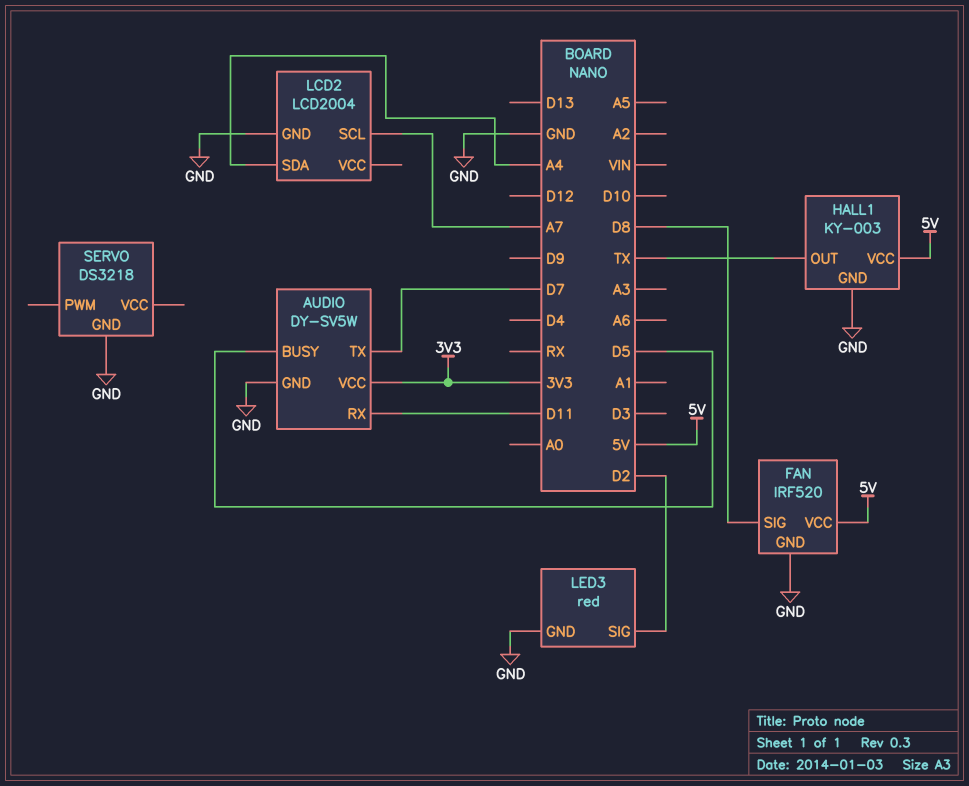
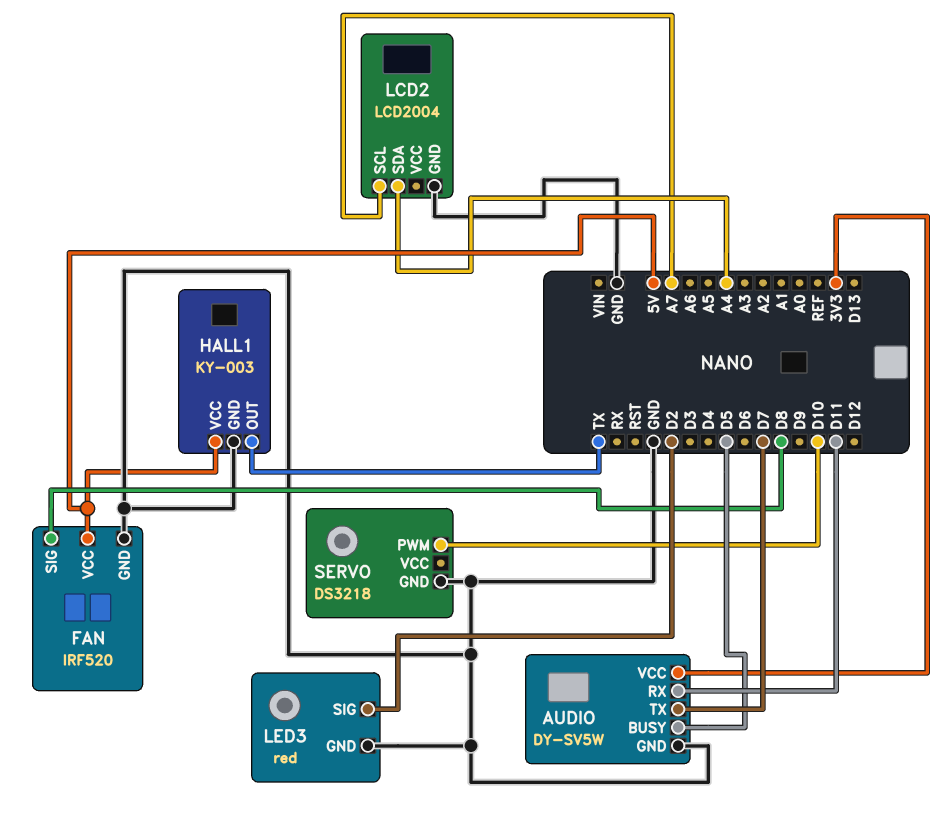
SERVO pin PWM: none -> D10

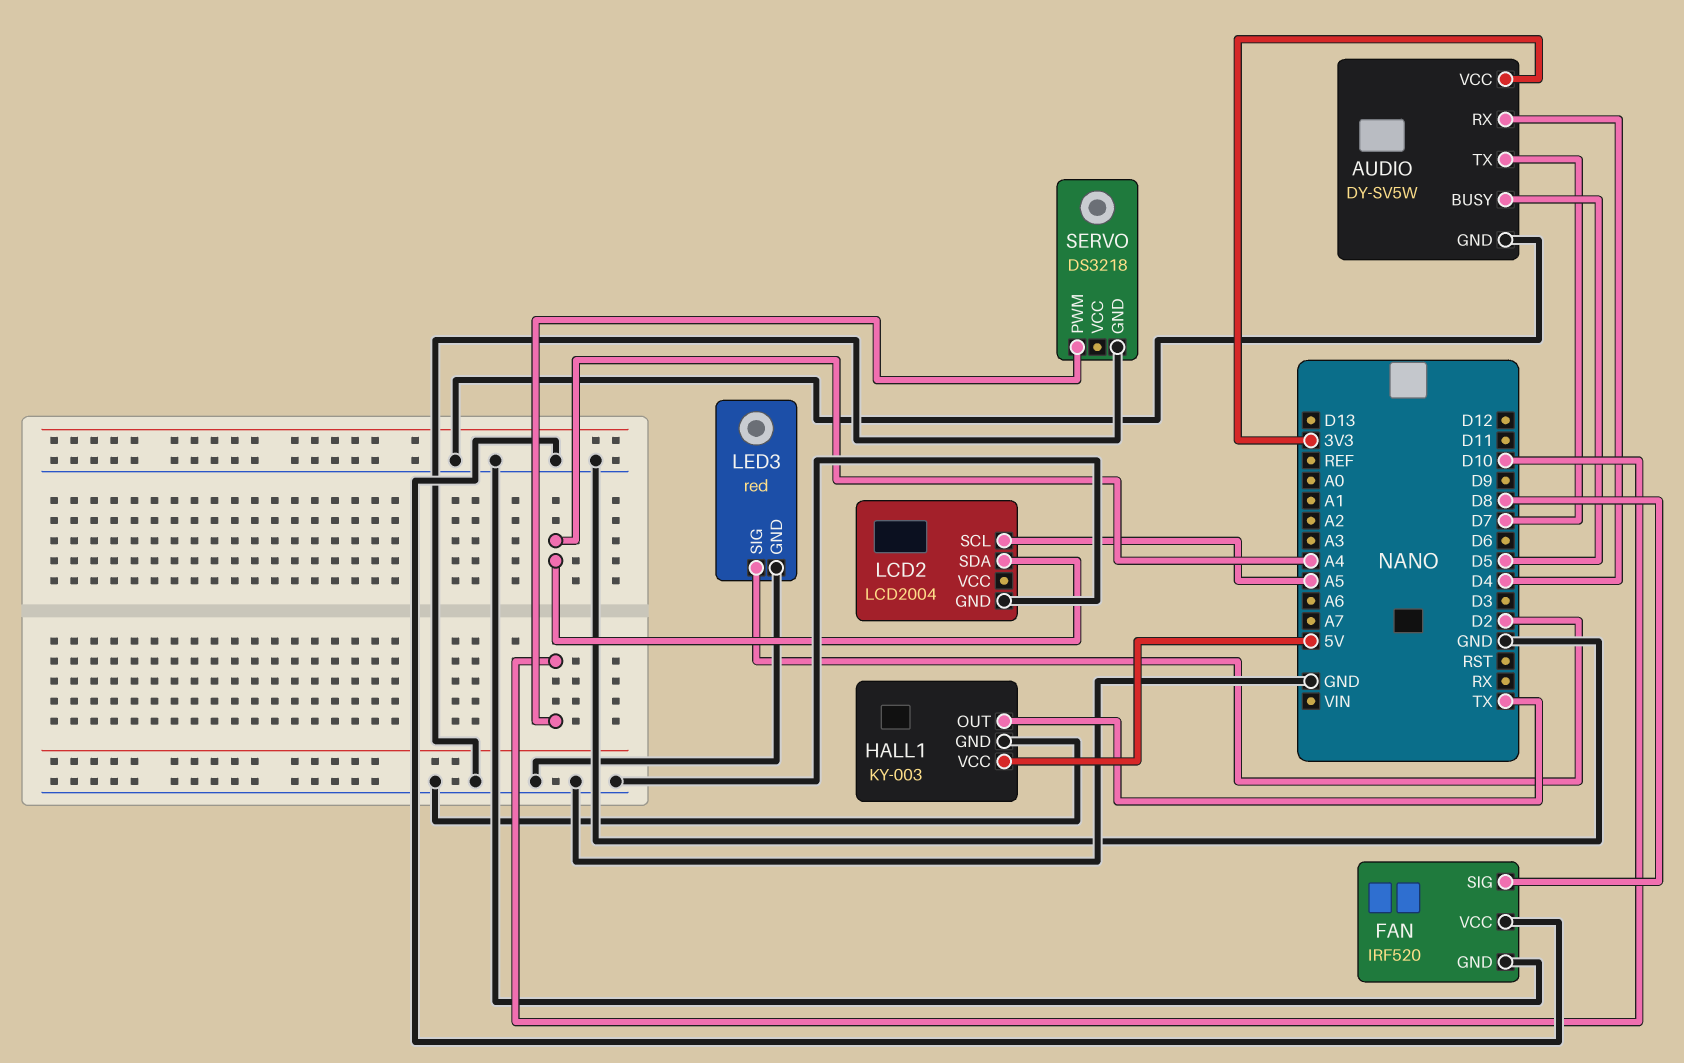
AUDIO pin RX: D11 -> D4
FAN pin VCC: 5V -> GND
LCD2 pin SCL: A7 -> A5

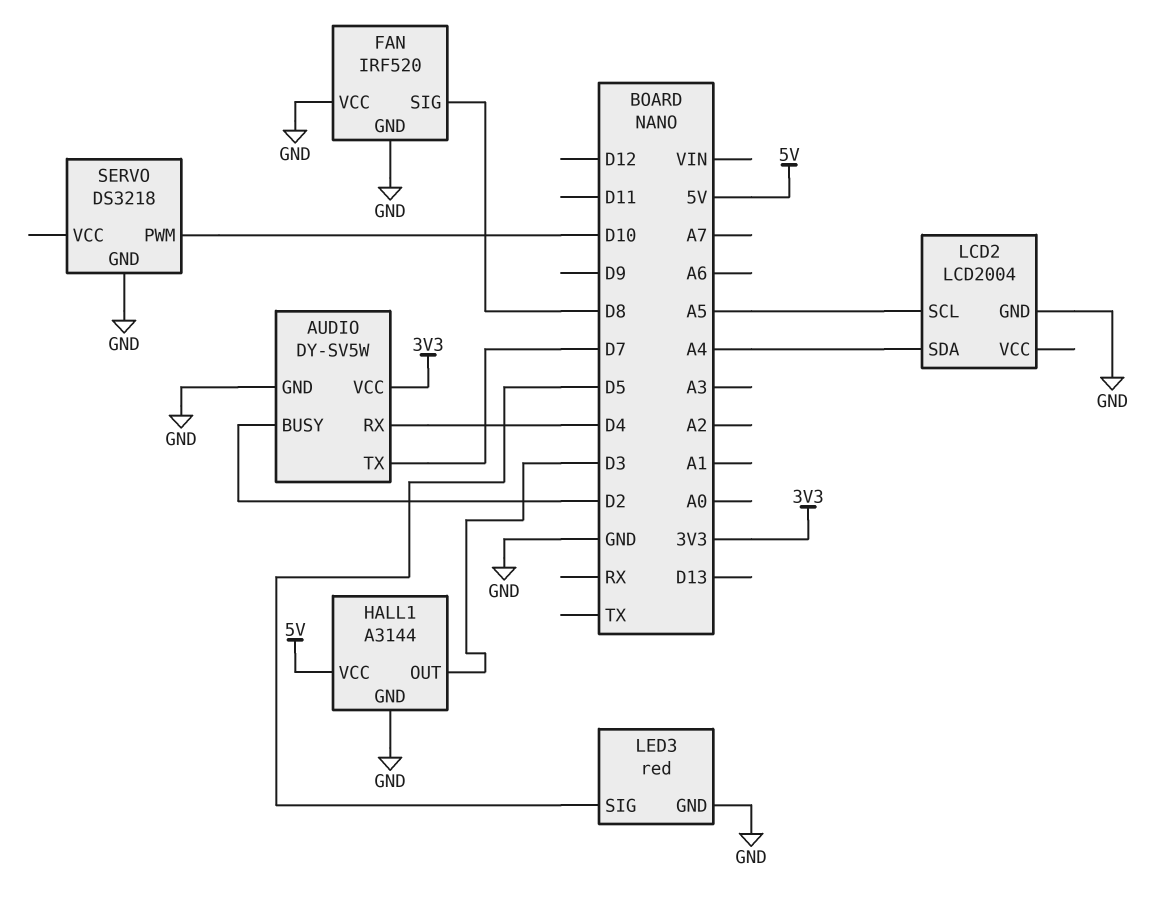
AUDIO pin BUSY: D5 -> D2
HALL1: KY-003 -> A3144
HALL1 pin OUT: TX -> D3
LED3 pin SIG: D2 -> D5

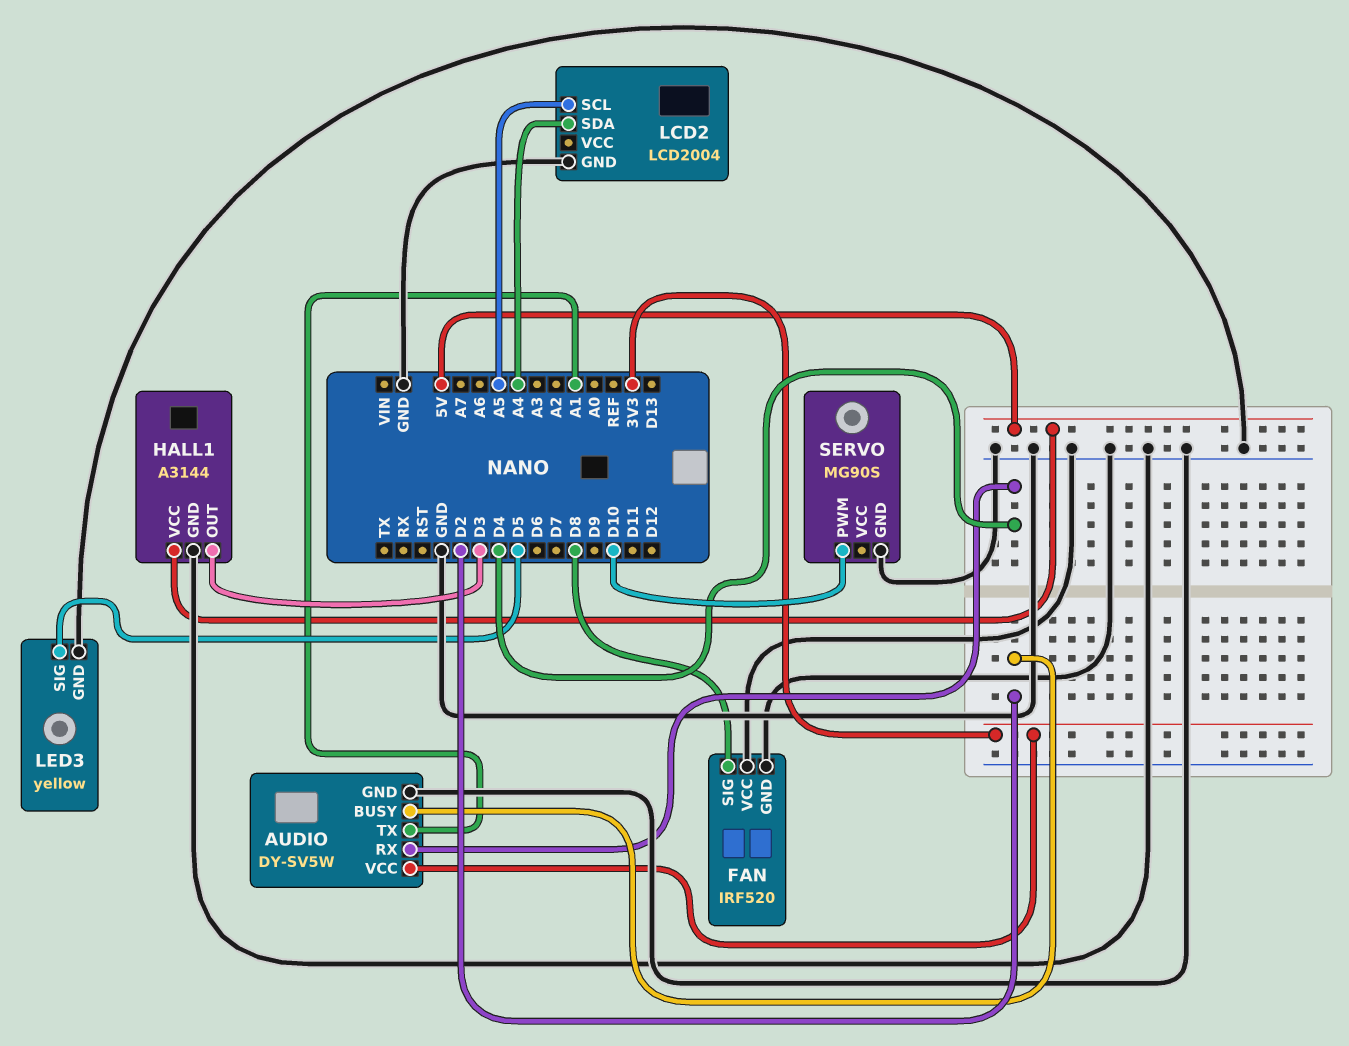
AUDIO pin TX: D7 -> A1
LED3: red -> yellow
SERVO: DS3218 -> MG90S

